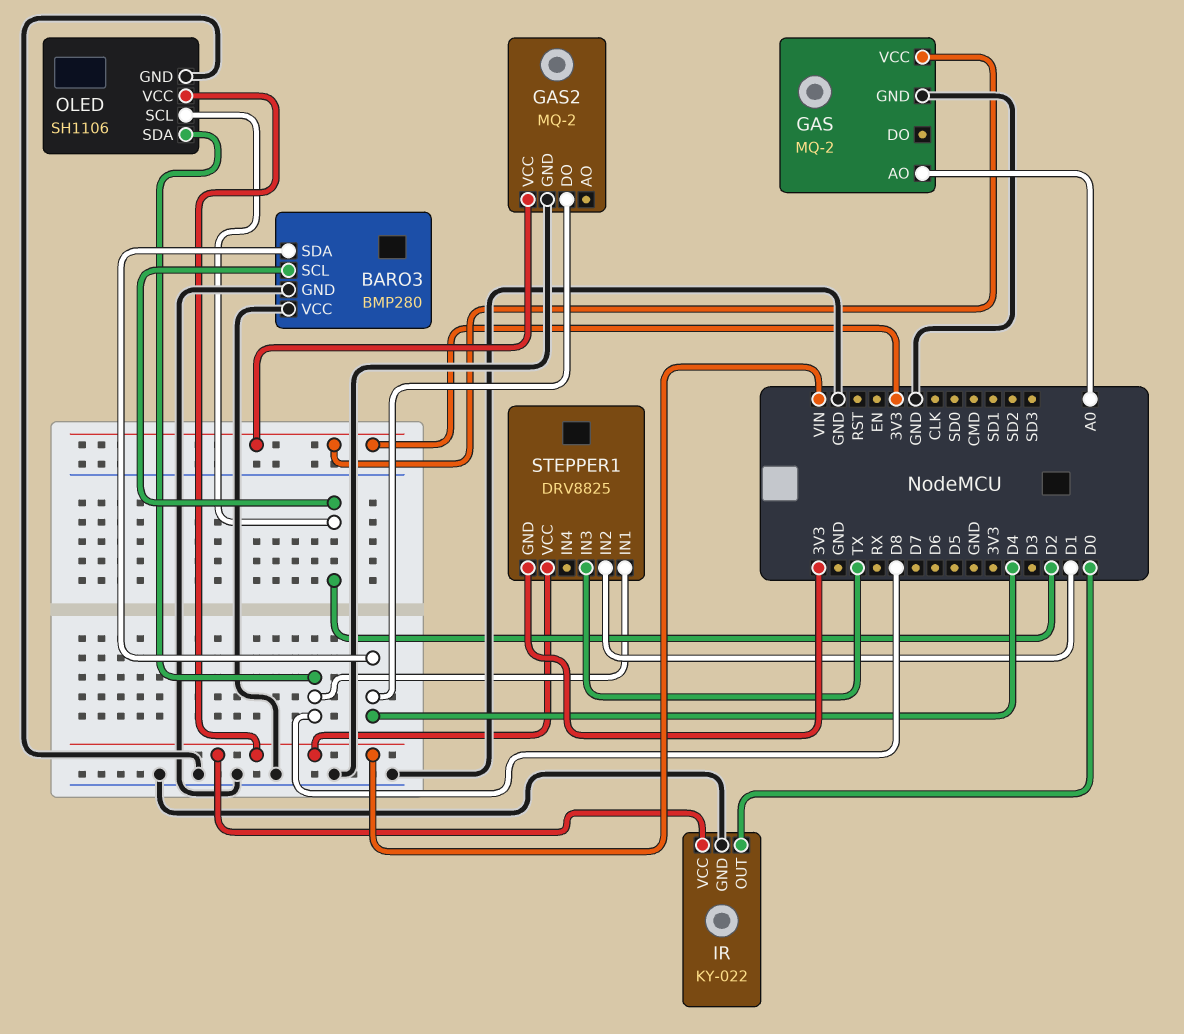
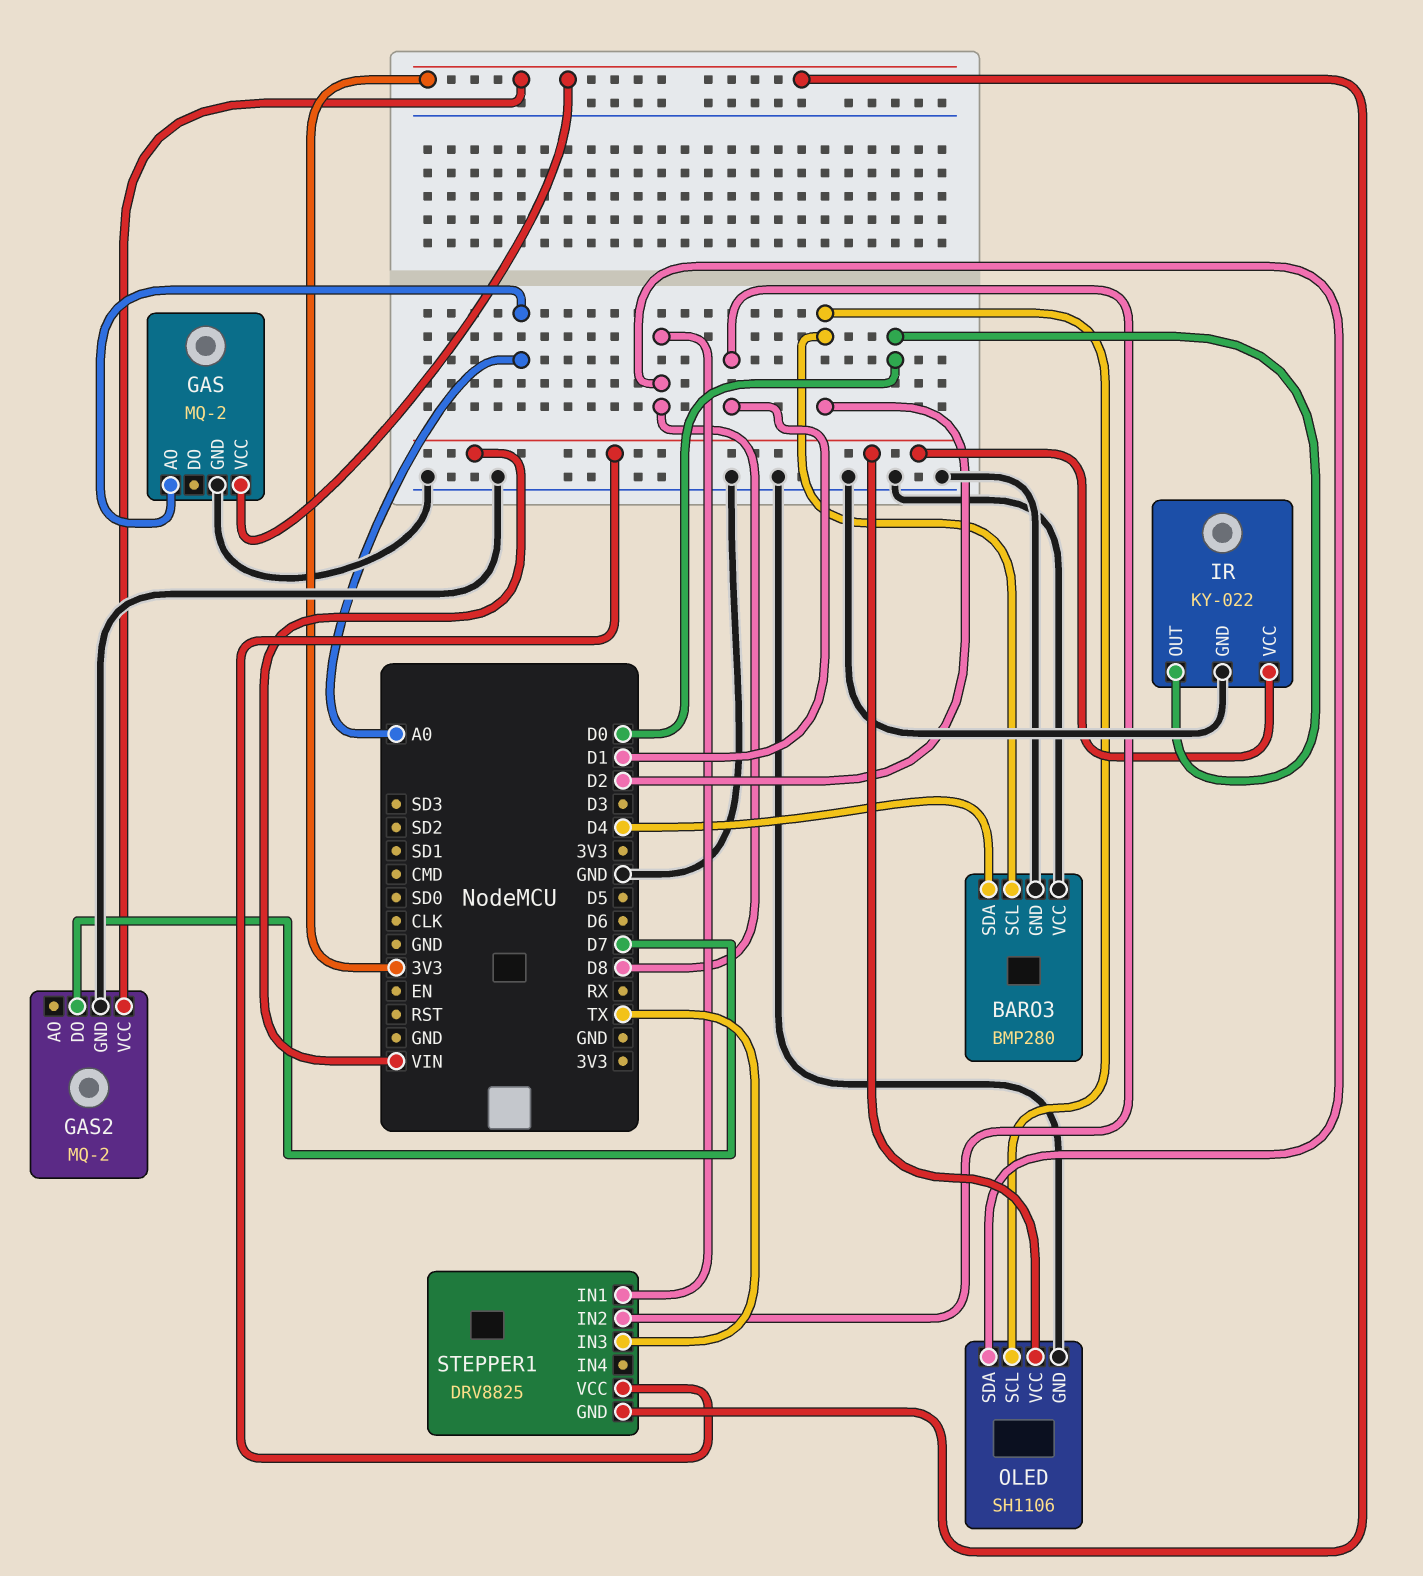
GAS2 pin DO: D4 -> D7

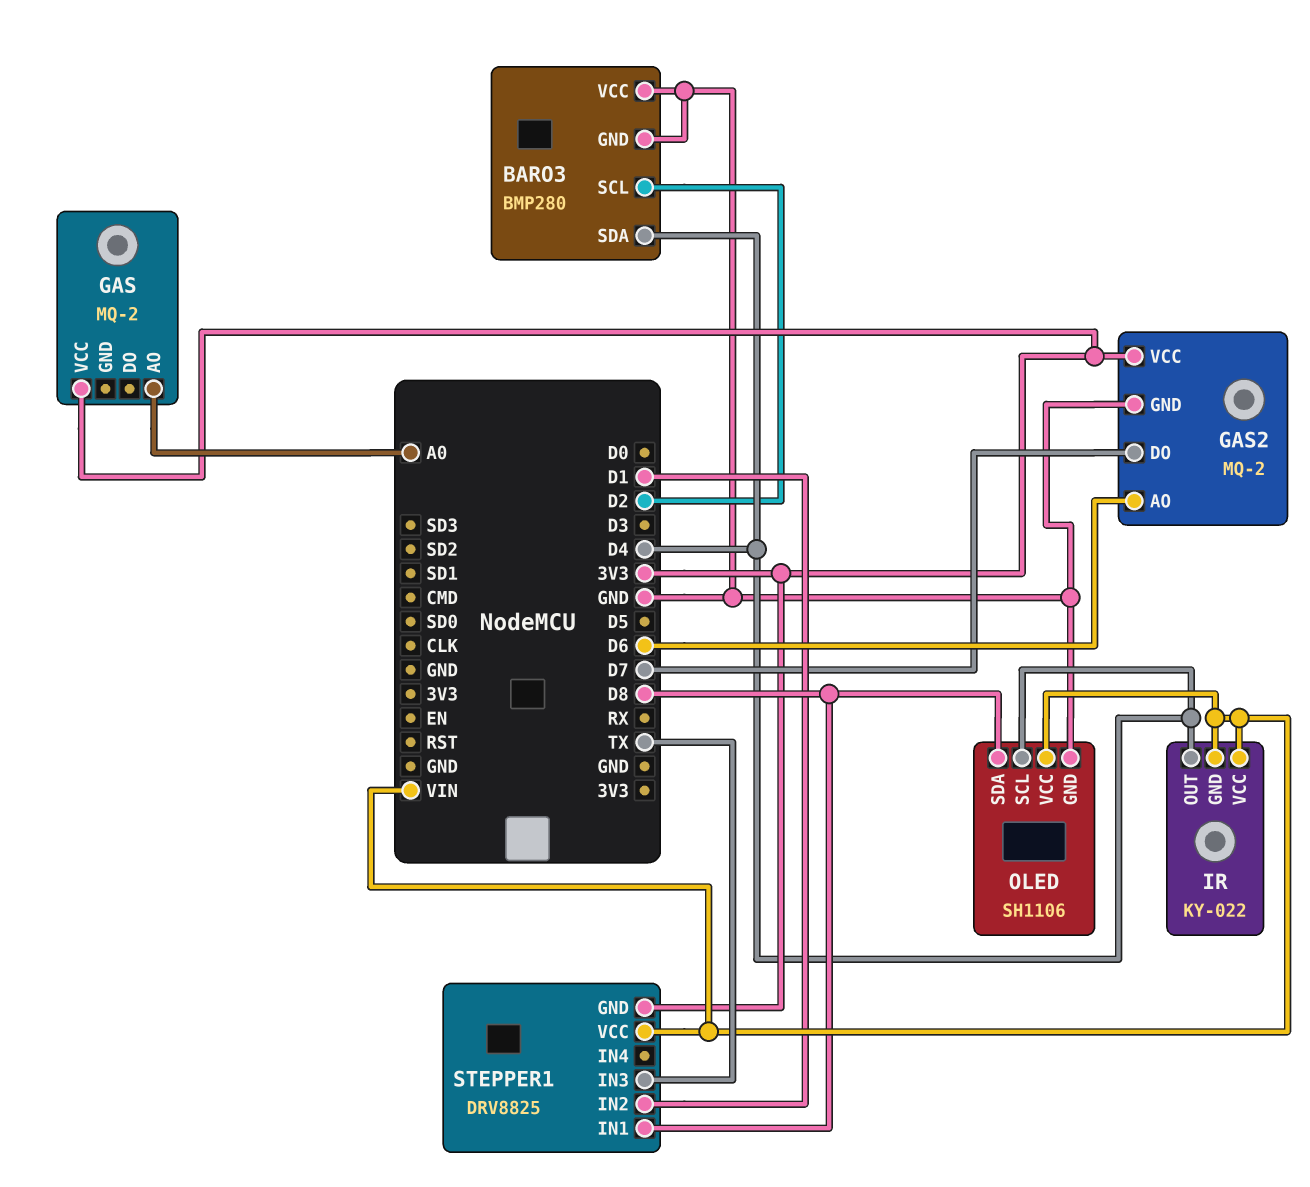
GAS pin GND: GND -> none
GAS2 pin AO: none -> D6
IR pin GND: GND -> VIN
IR pin OUT: D0 -> D4
OLED pin SCL: D2 -> D4

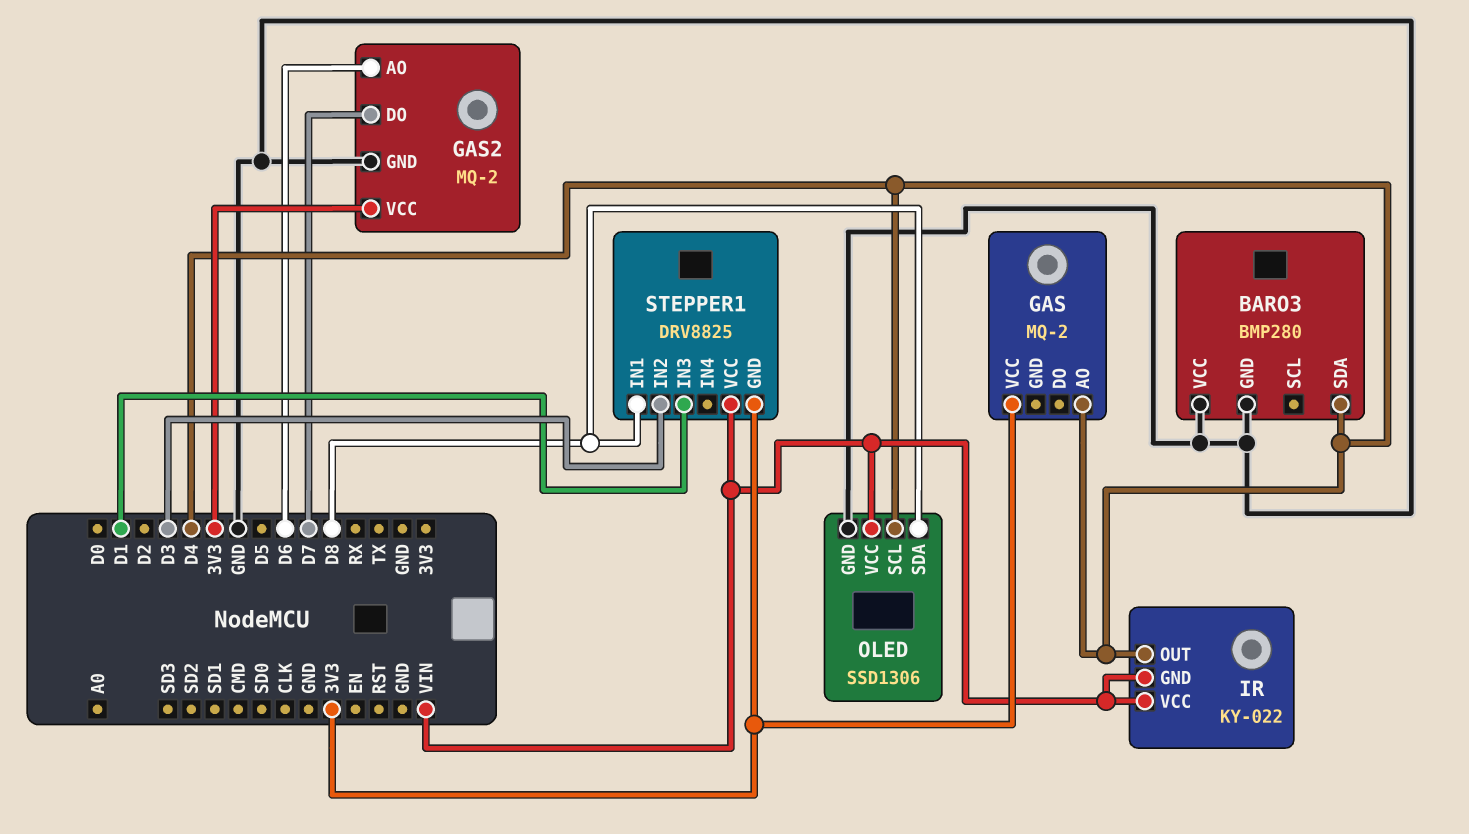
BARO3 pin SCL: D2 -> none
GAS pin AO: A0 -> D4
OLED: SH1106 -> SSD1306
STEPPER1 pin IN2: D1 -> D3
STEPPER1 pin IN3: TX -> D1

